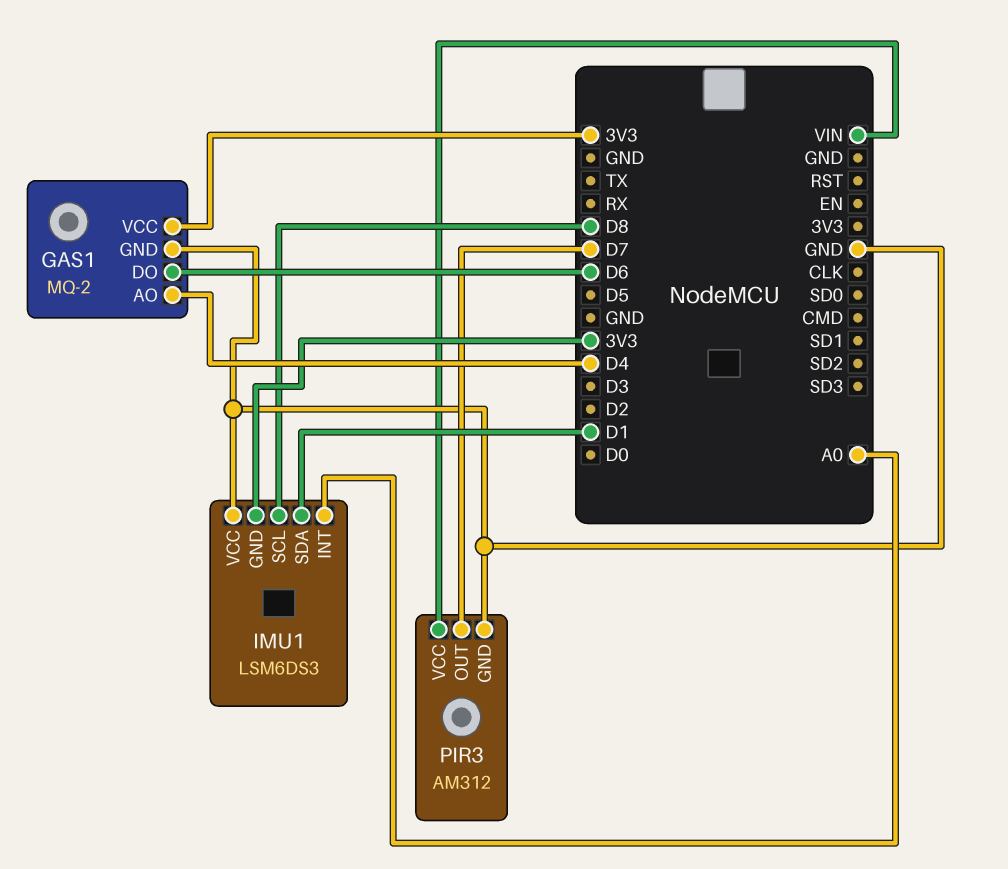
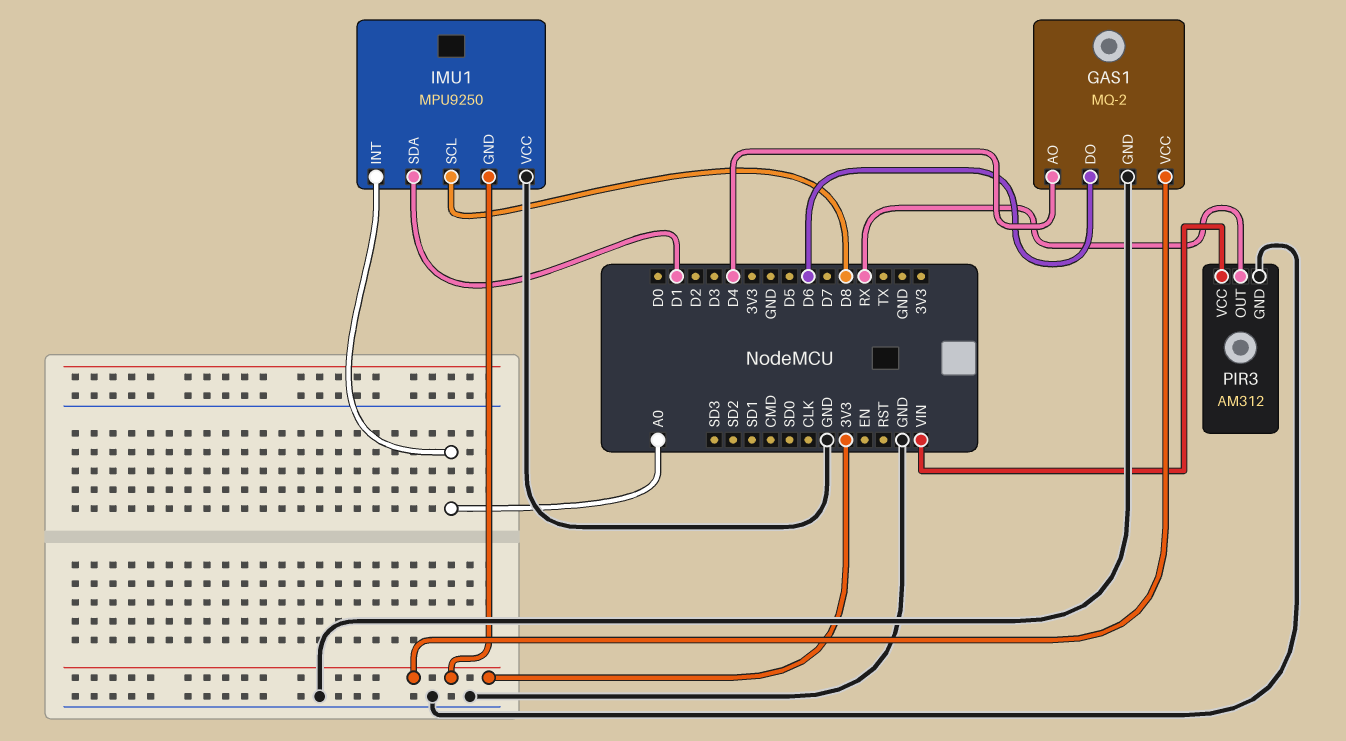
IMU1: LSM6DS3 -> MPU9250
PIR3 pin OUT: D7 -> RX

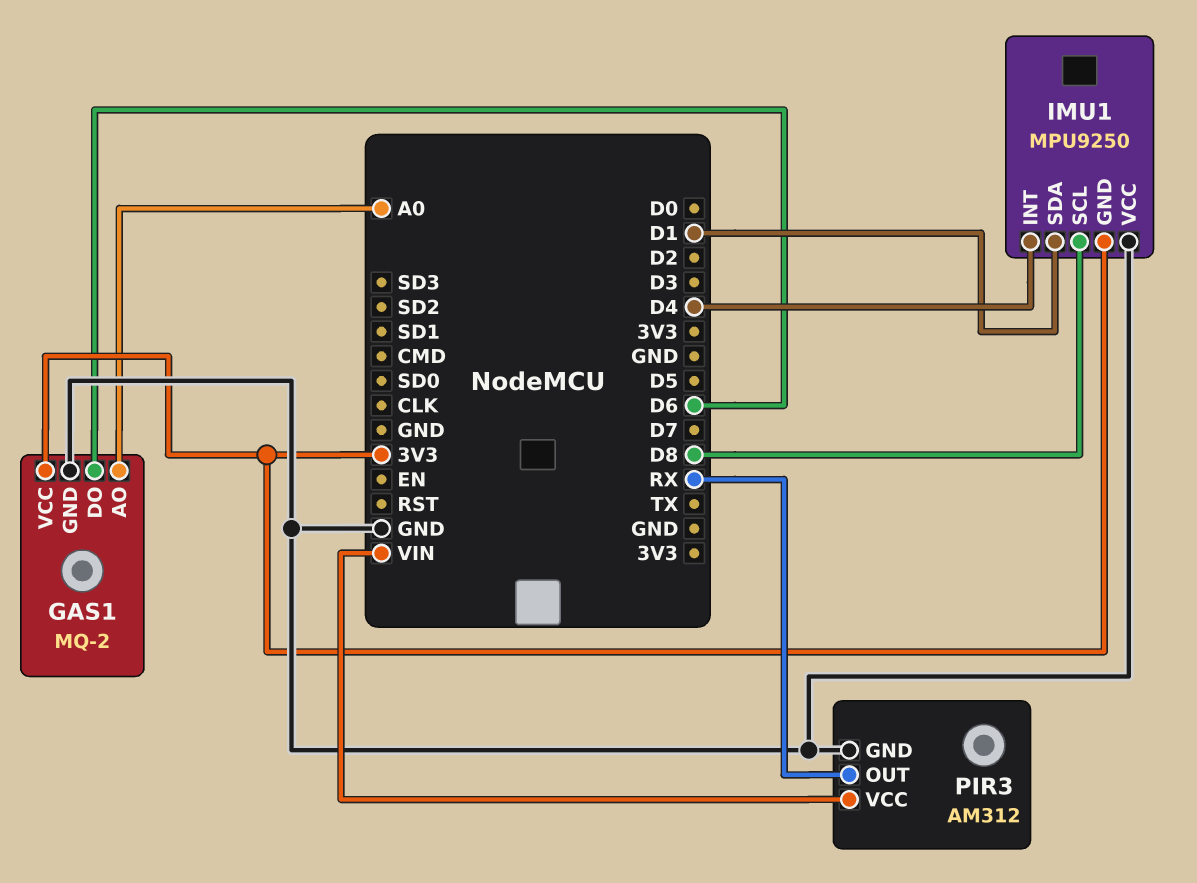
GAS1 pin AO: D4 -> A0
IMU1 pin INT: A0 -> D4

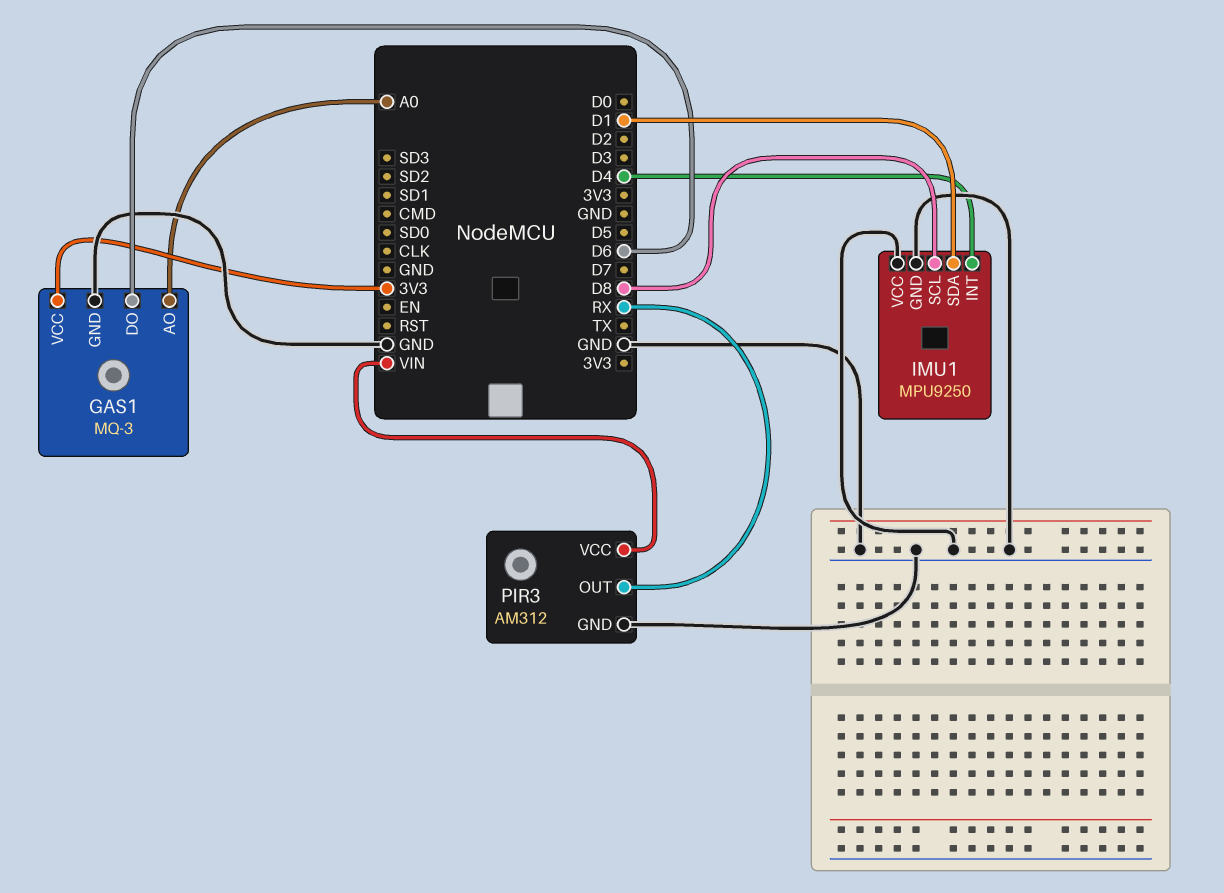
GAS1: MQ-2 -> MQ-3
IMU1 pin GND: 3V3 -> GND

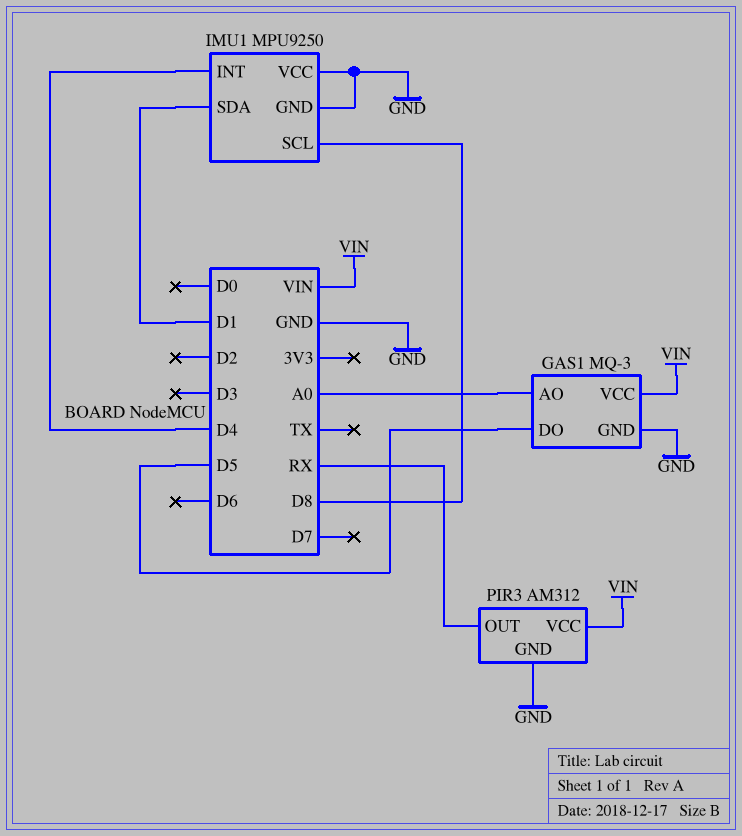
GAS1 pin DO: D6 -> D5
GAS1 pin VCC: 3V3 -> VIN

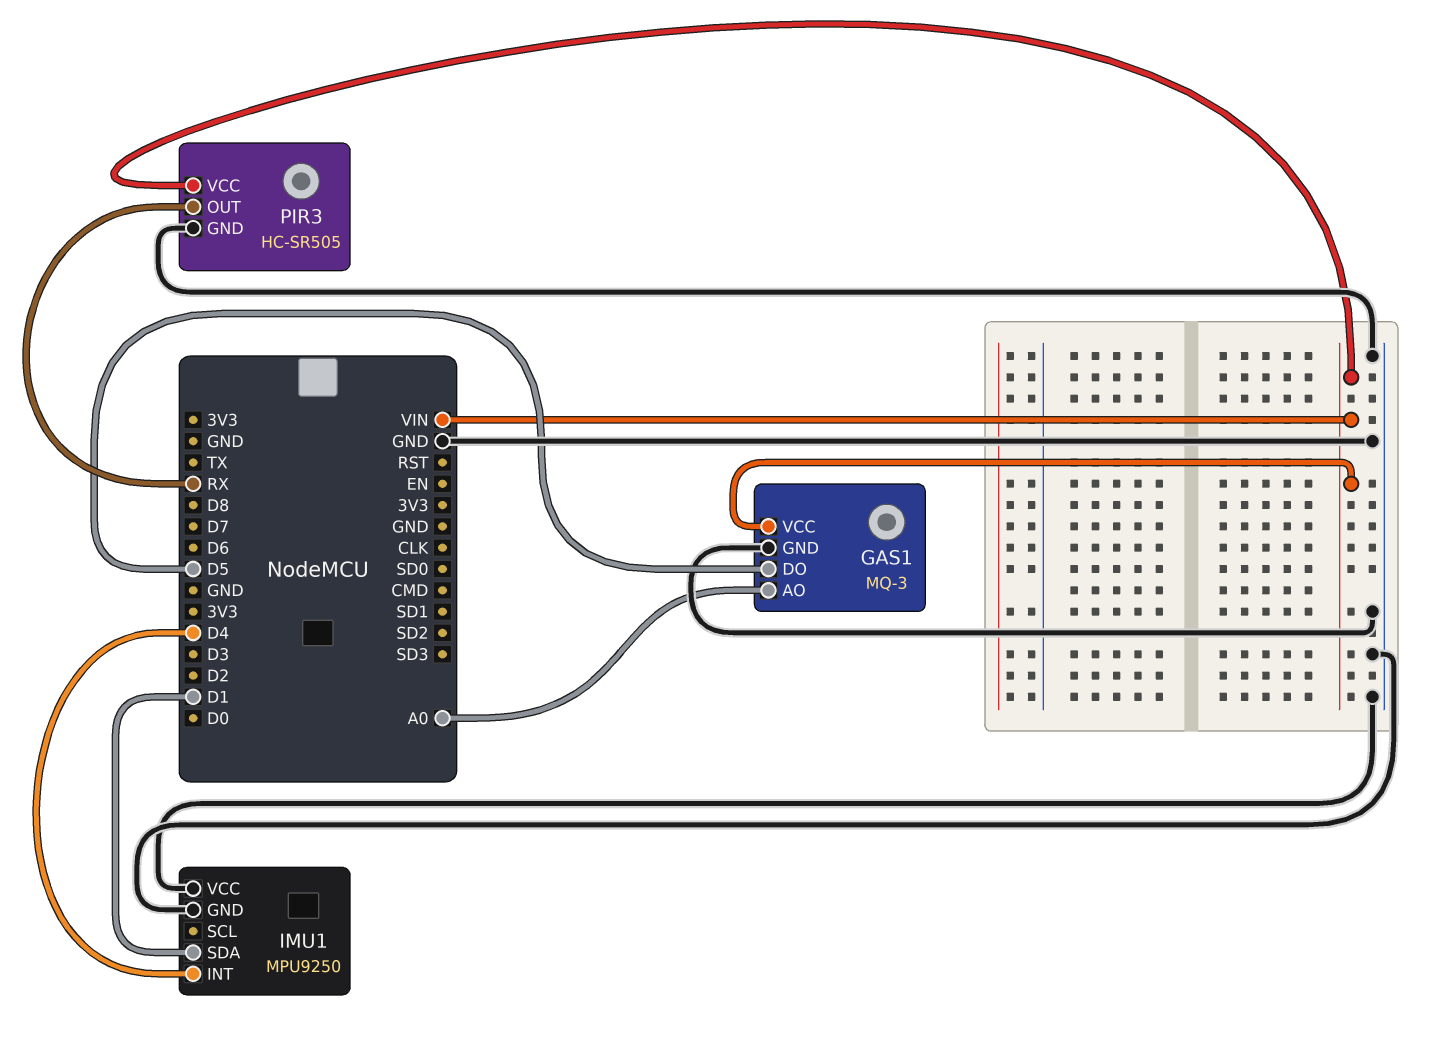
IMU1 pin SCL: D8 -> none
PIR3: AM312 -> HC-SR505

